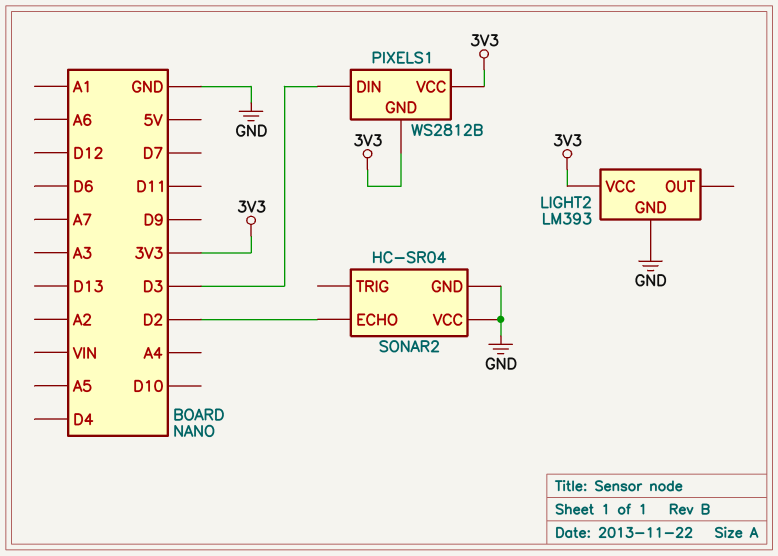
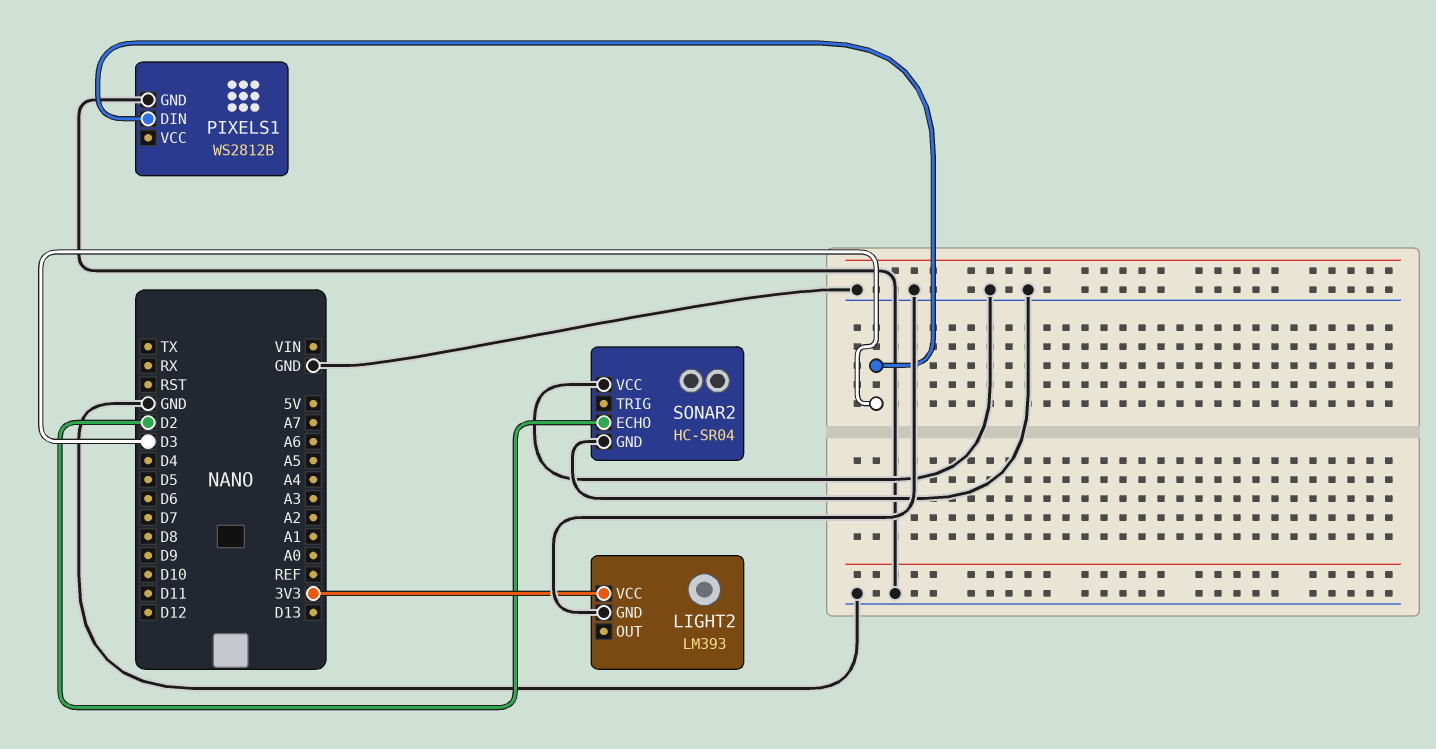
PIXELS1 pin GND: 3V3 -> GND
PIXELS1 pin VCC: 3V3 -> none

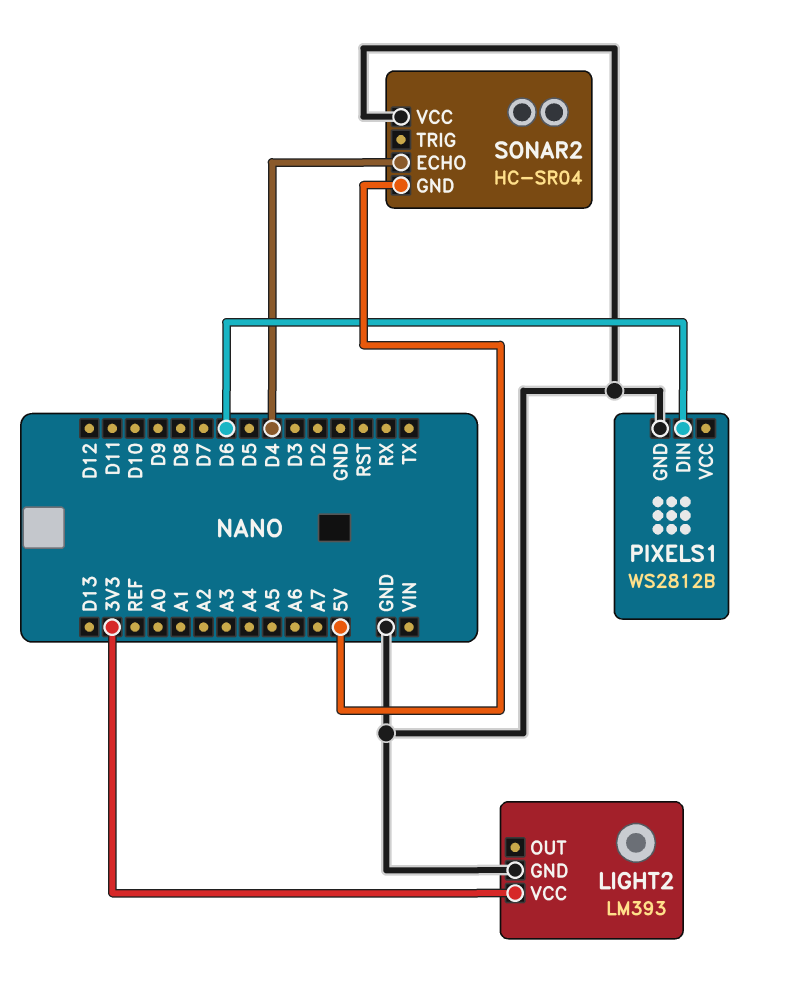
PIXELS1 pin DIN: D3 -> D6
SONAR2 pin ECHO: D2 -> D4
SONAR2 pin GND: GND -> 5V

